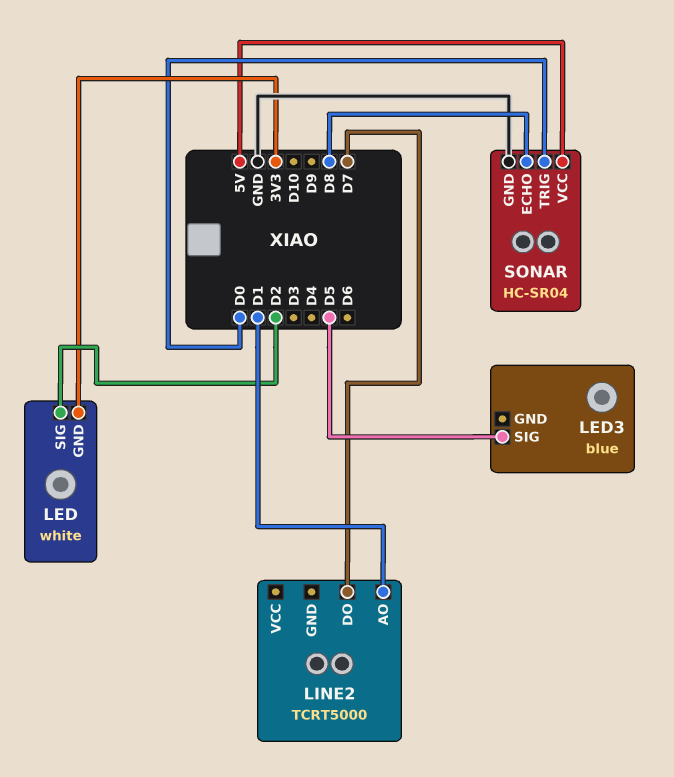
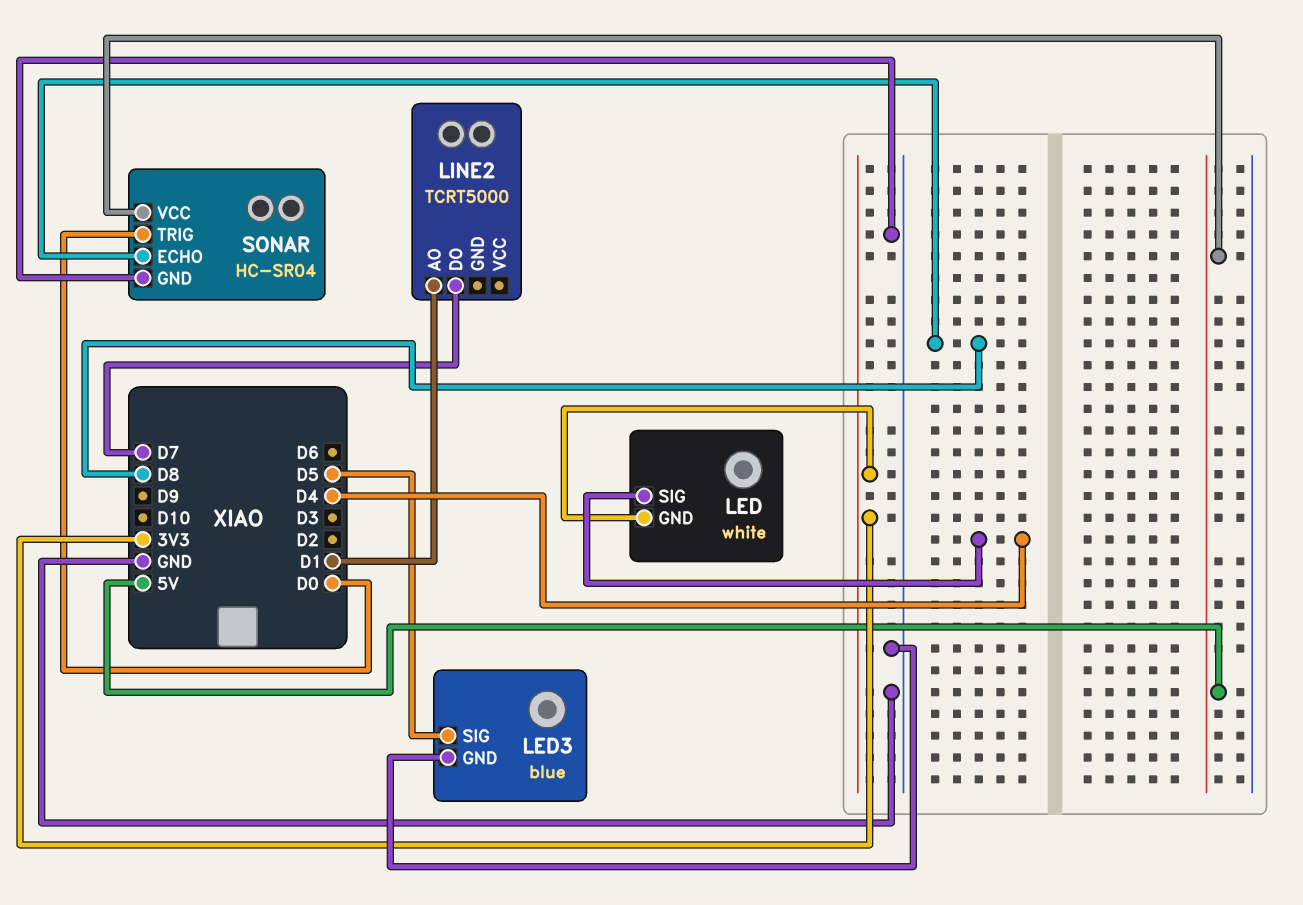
LED pin SIG: D2 -> D4
LED3 pin GND: none -> GND

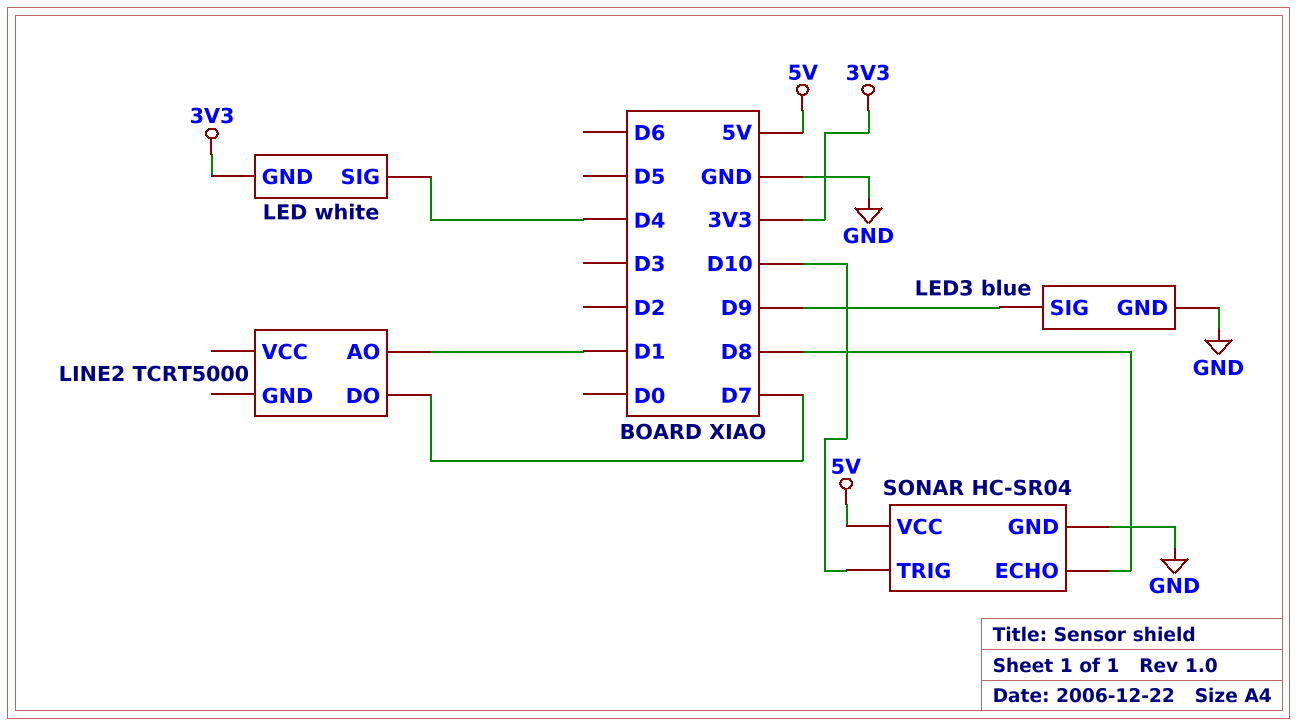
LED3 pin SIG: D5 -> D9
SONAR pin TRIG: D0 -> D10

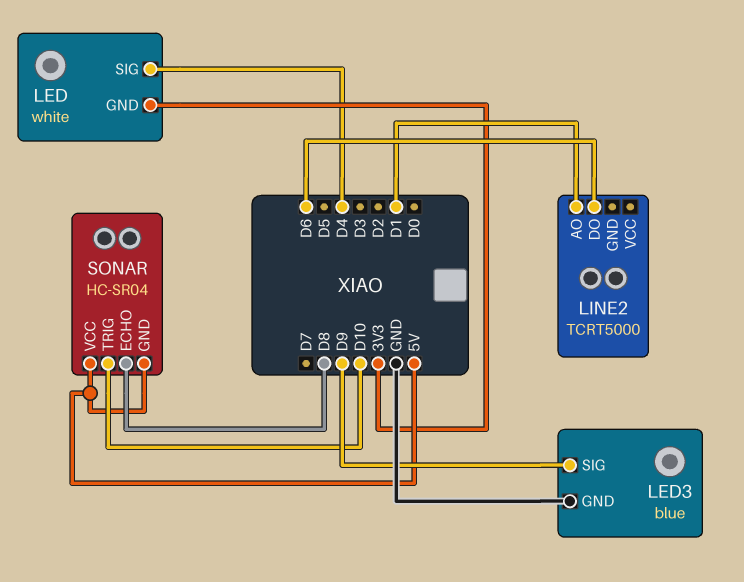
LINE2 pin DO: D7 -> D6
SONAR pin GND: GND -> 5V

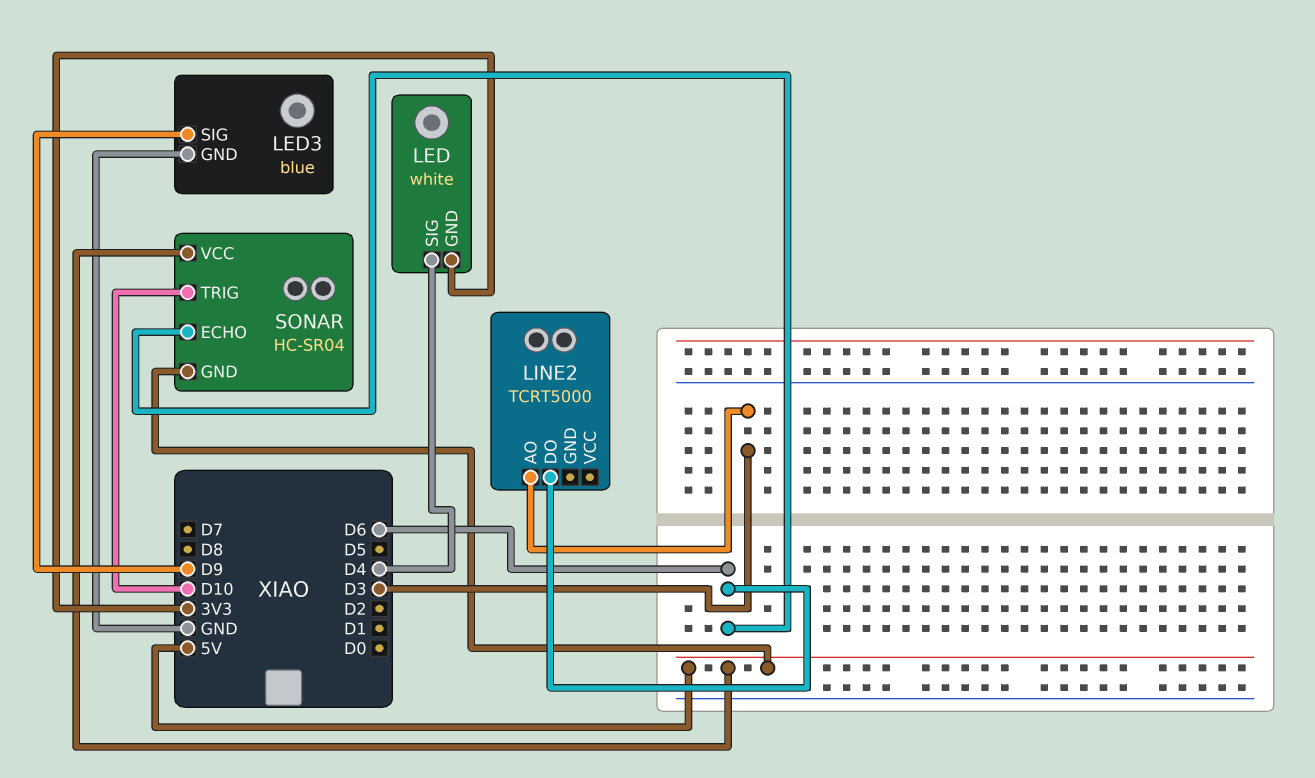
LINE2 pin AO: D1 -> D3
SONAR pin ECHO: D8 -> D6

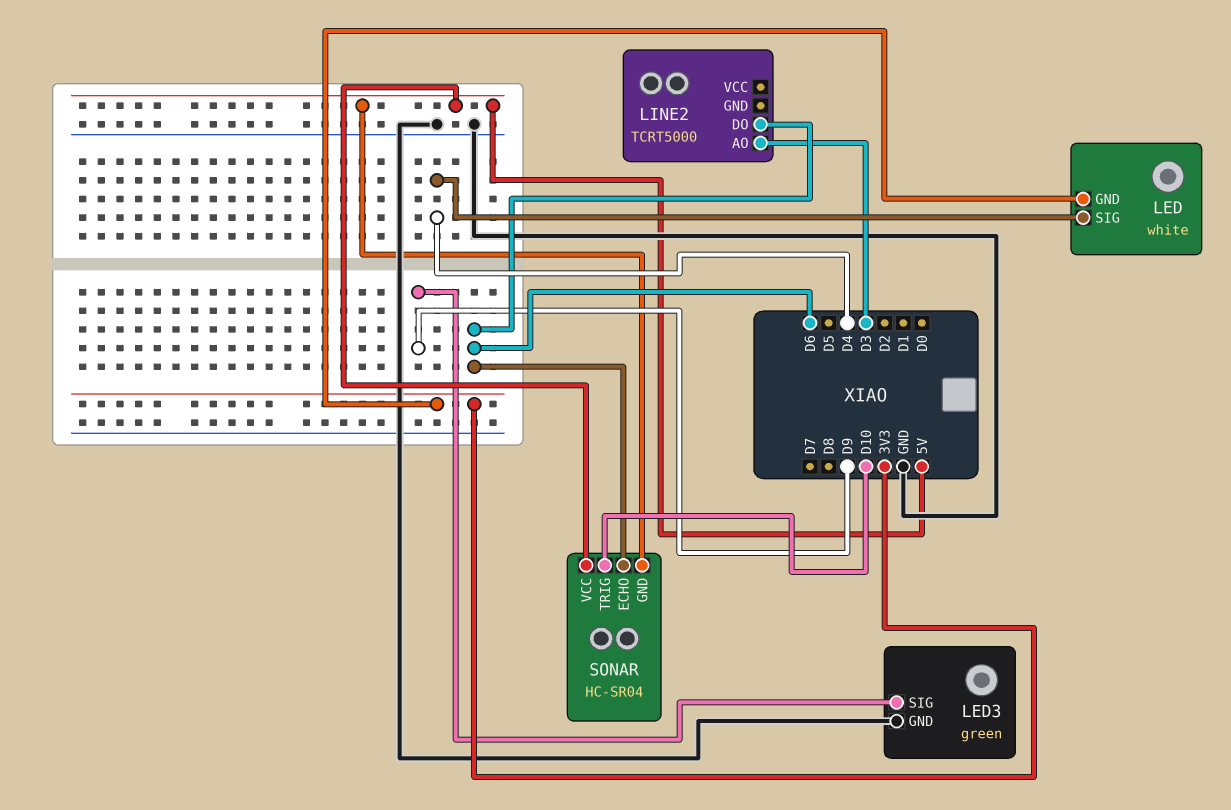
LED3: blue -> green

